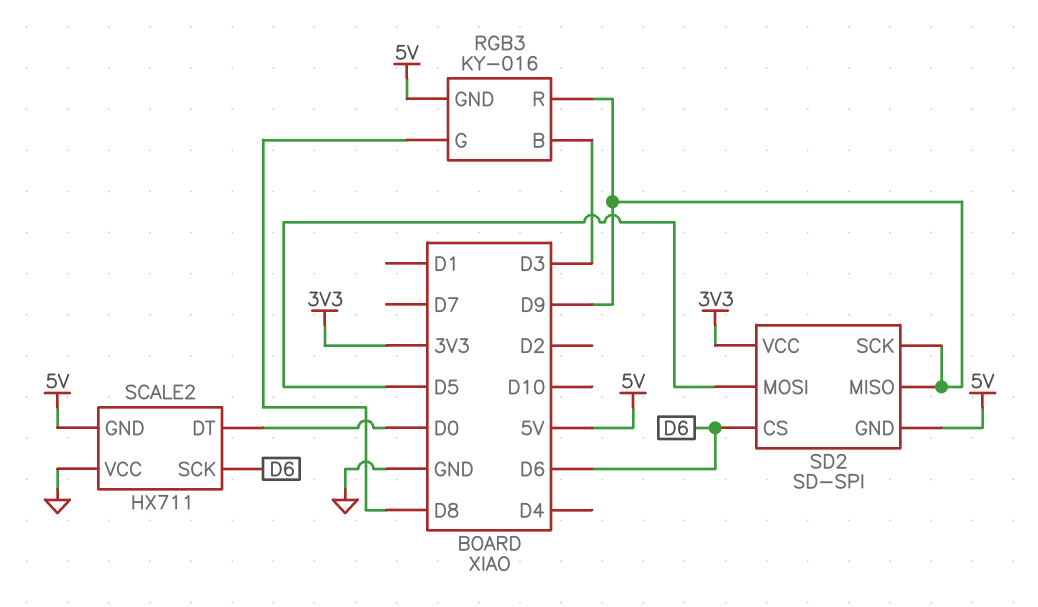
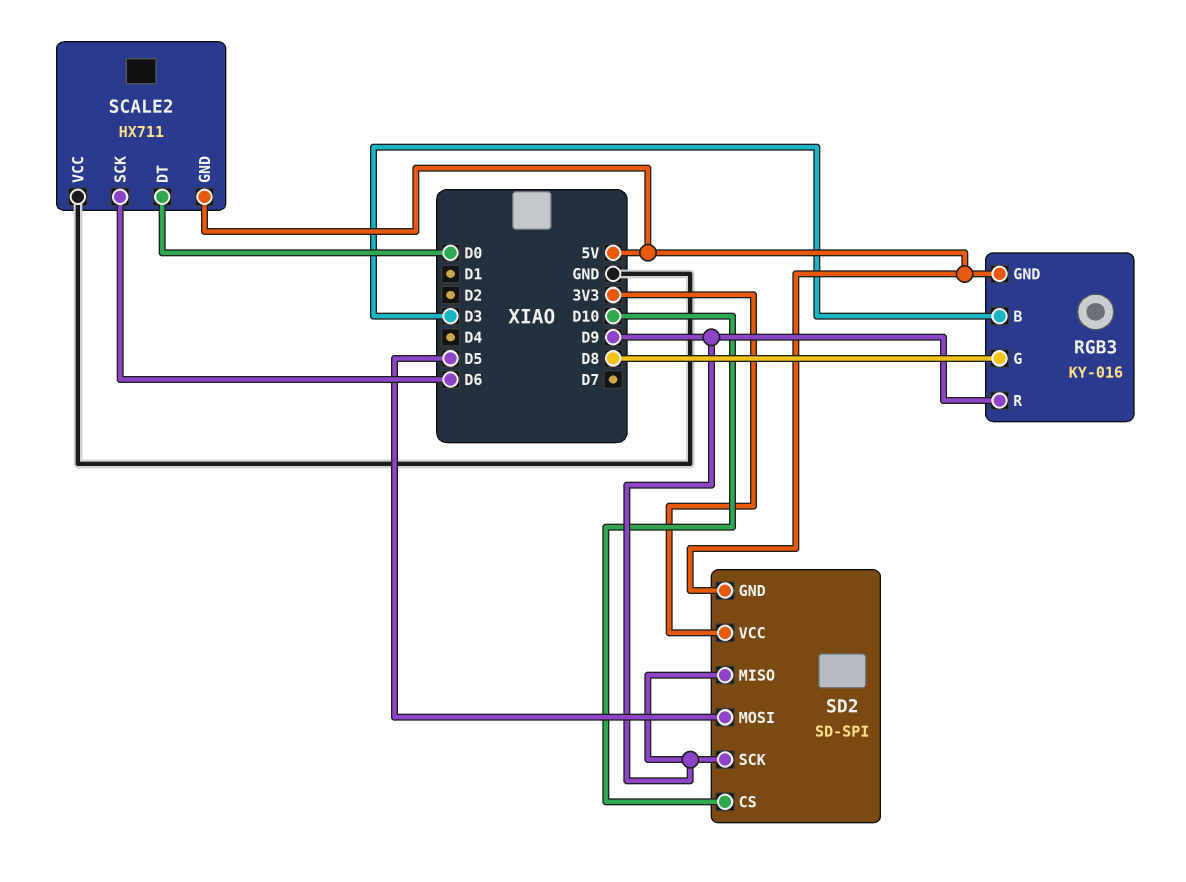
SD2 pin CS: D6 -> D10

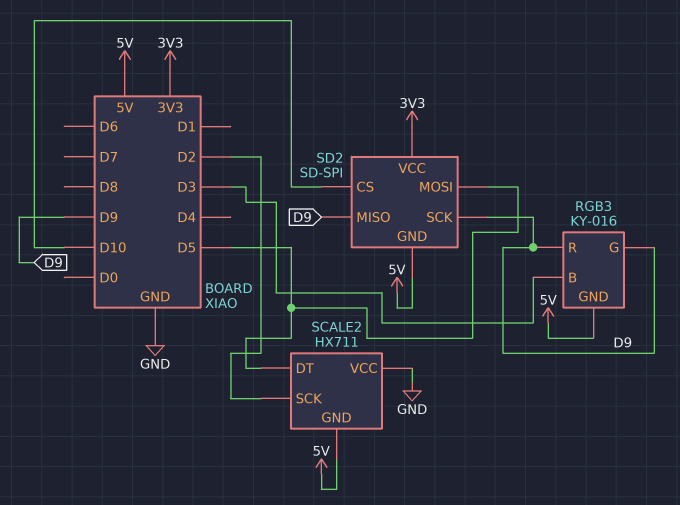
RGB3 pin G: D8 -> D9
SCALE2 pin DT: D0 -> D5
SCALE2 pin SCK: D6 -> D2

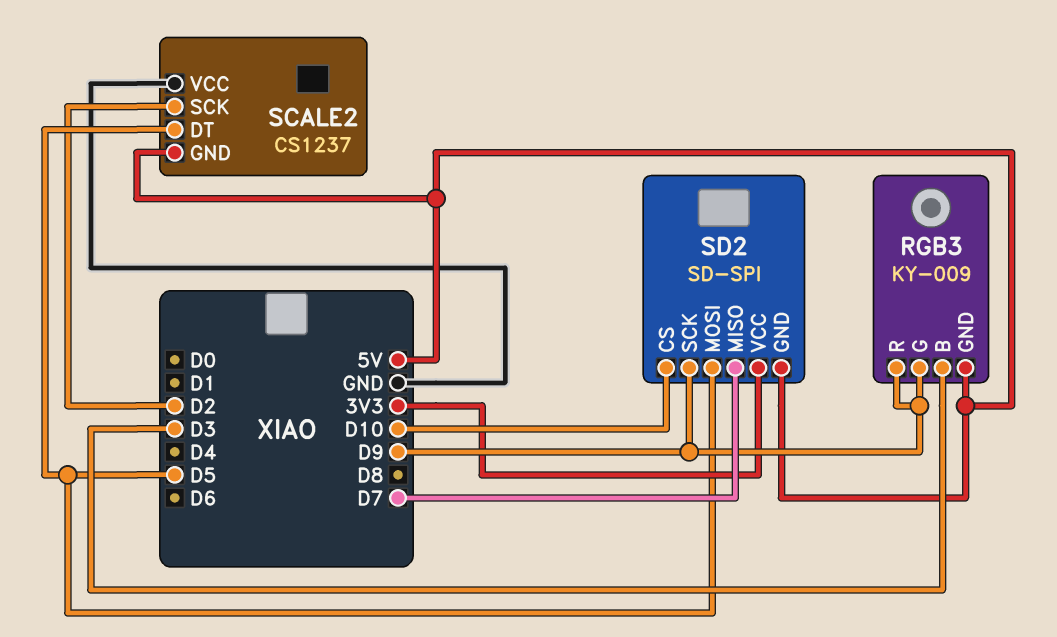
RGB3: KY-016 -> KY-009
SCALE2: HX711 -> CS1237
SD2 pin MISO: D9 -> D7

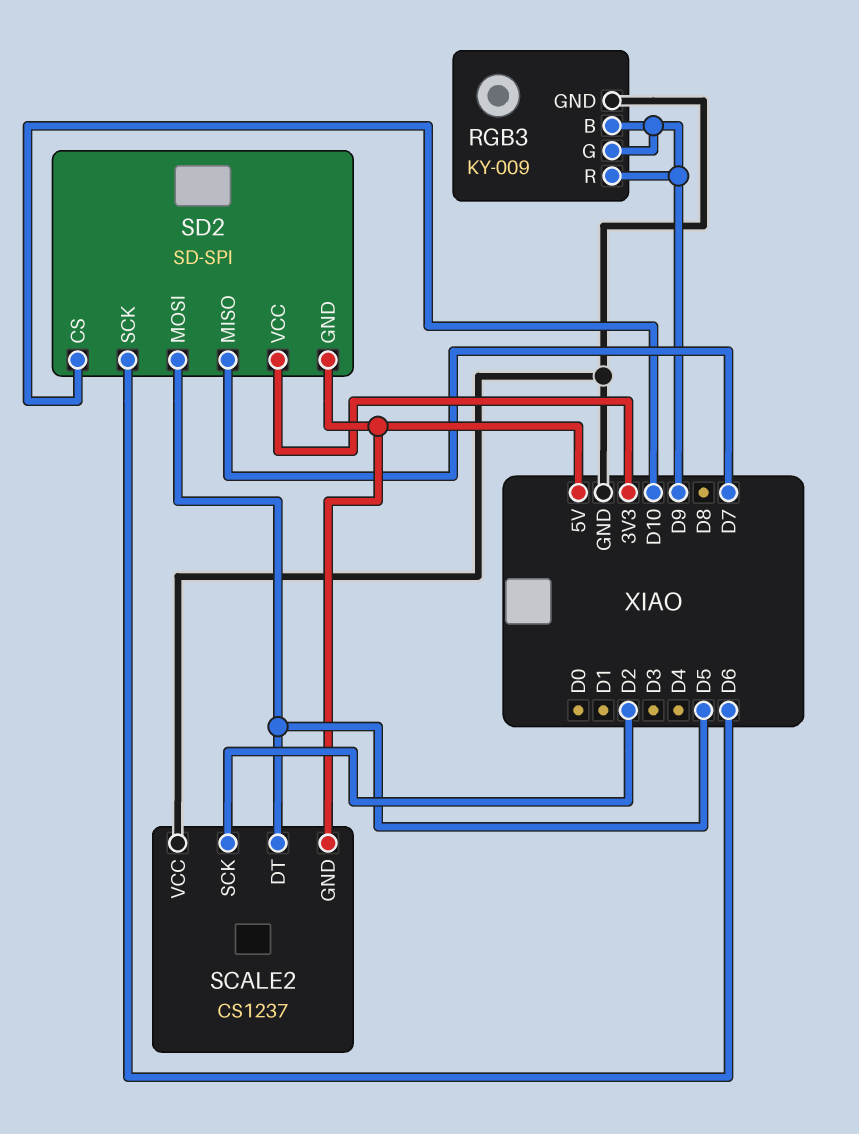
RGB3 pin B: D3 -> D9
RGB3 pin GND: 5V -> GND
SD2 pin SCK: D9 -> D6

